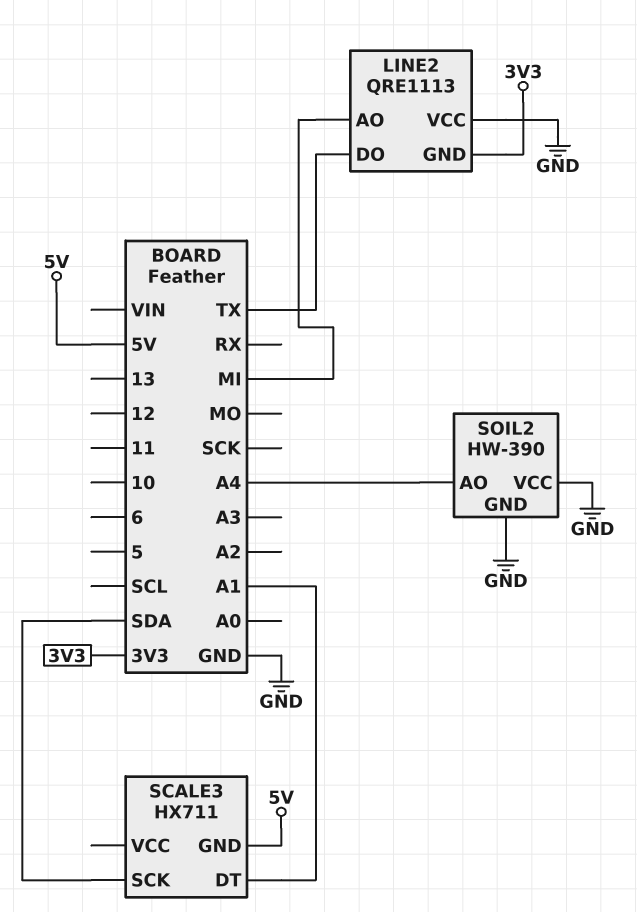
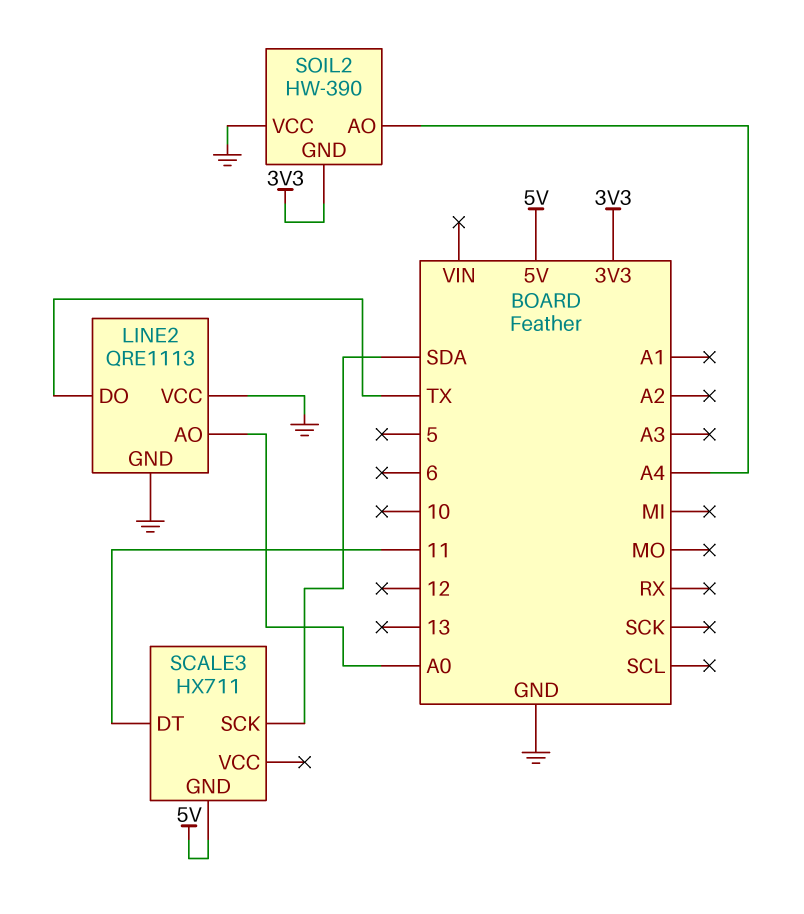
LINE2 pin AO: MI -> A0
LINE2 pin GND: 3V3 -> GND
SCALE3 pin DT: A1 -> 11
SOIL2 pin GND: GND -> 3V3

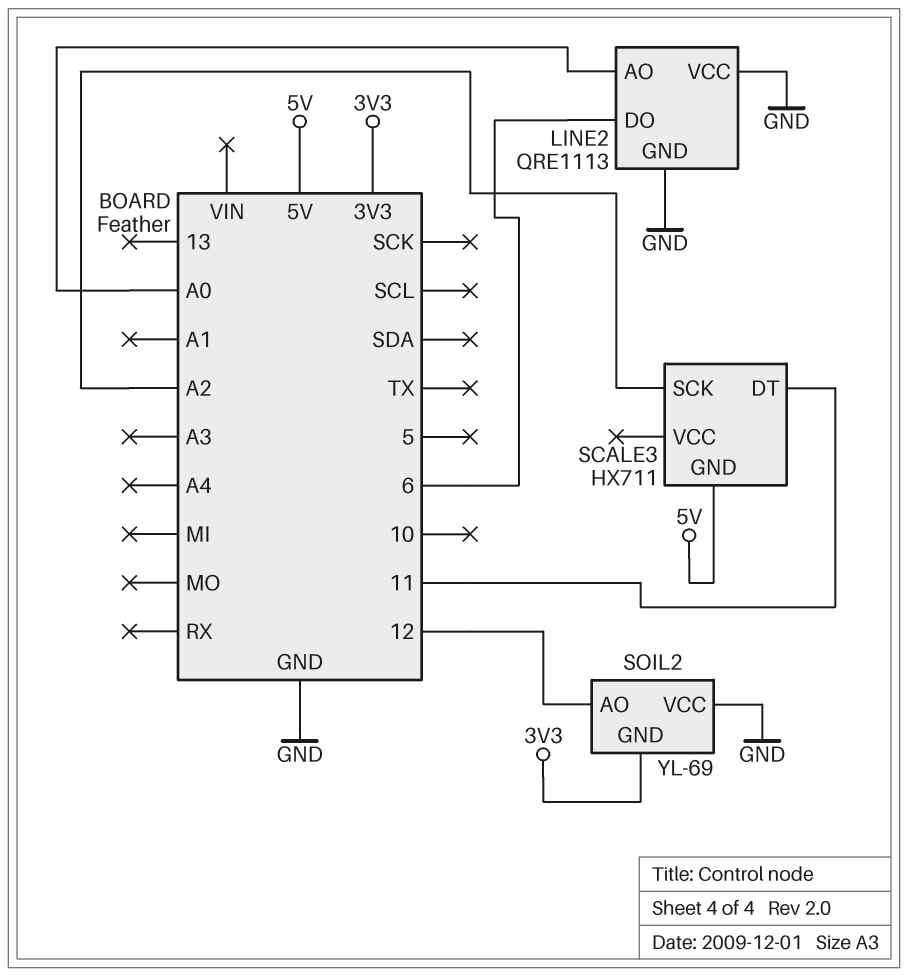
LINE2 pin DO: TX -> 6
SCALE3 pin SCK: SDA -> A2
SOIL2: HW-390 -> YL-69
SOIL2 pin AO: A4 -> 12

